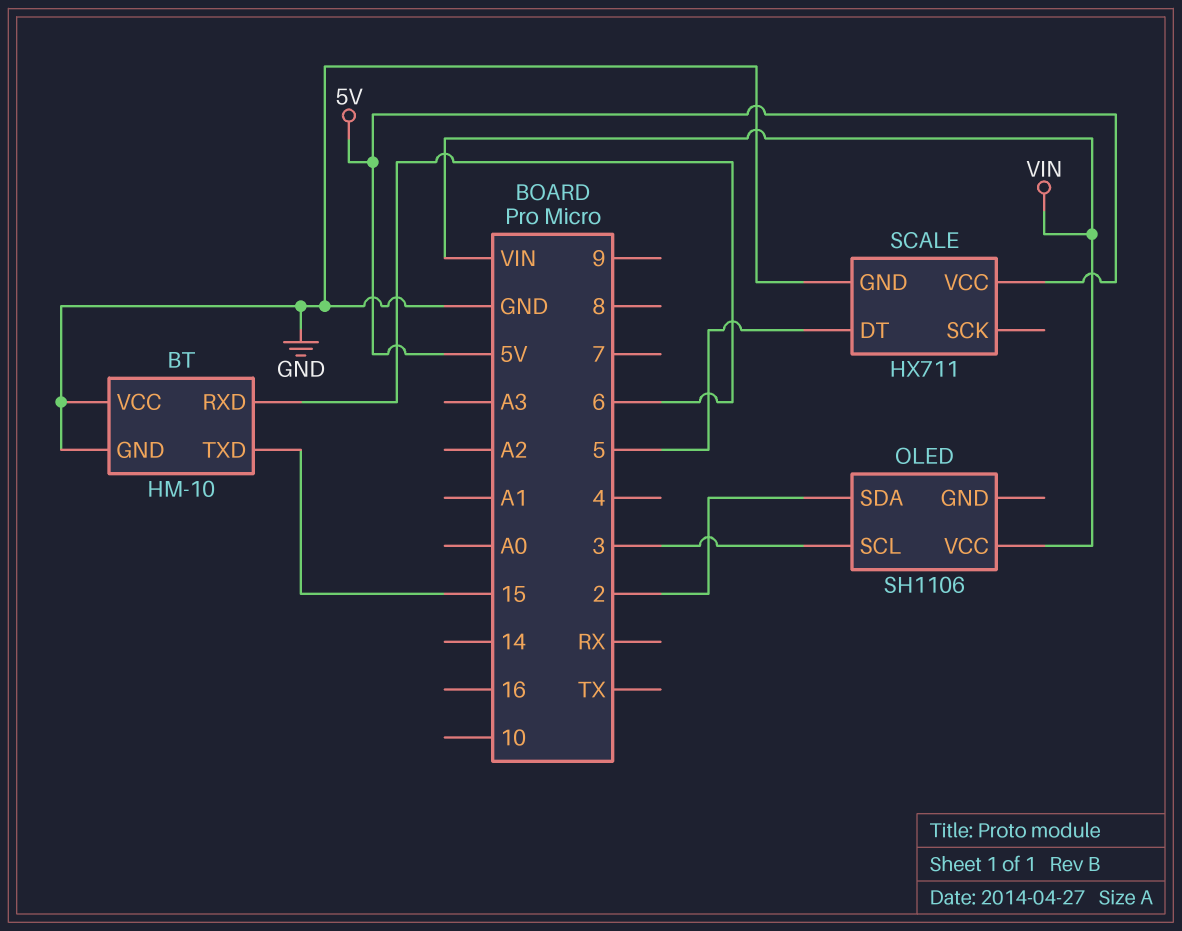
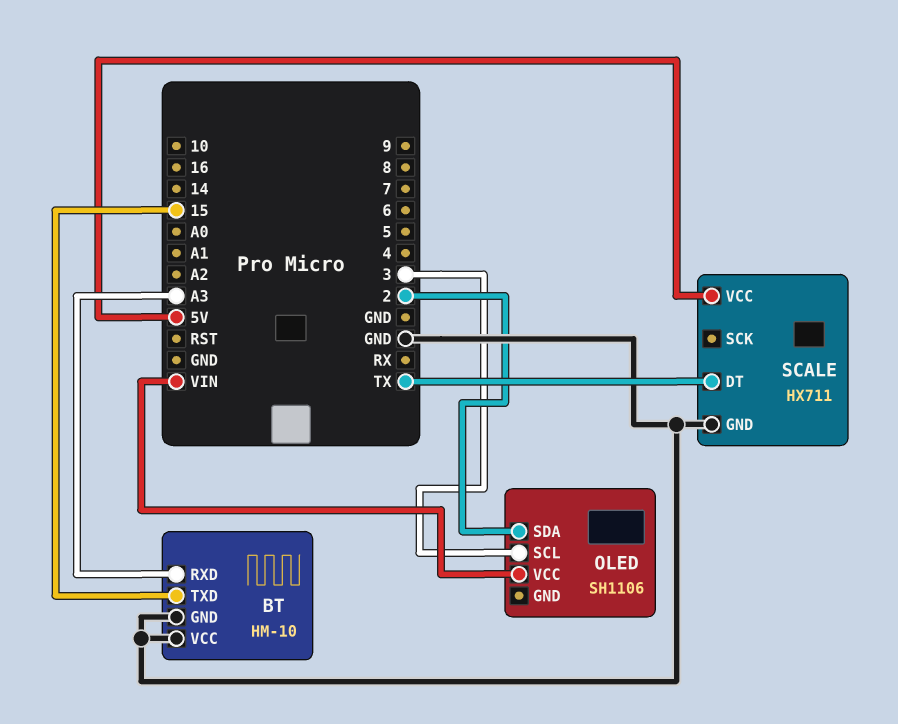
BT pin RXD: 6 -> A3
SCALE pin DT: 5 -> TX

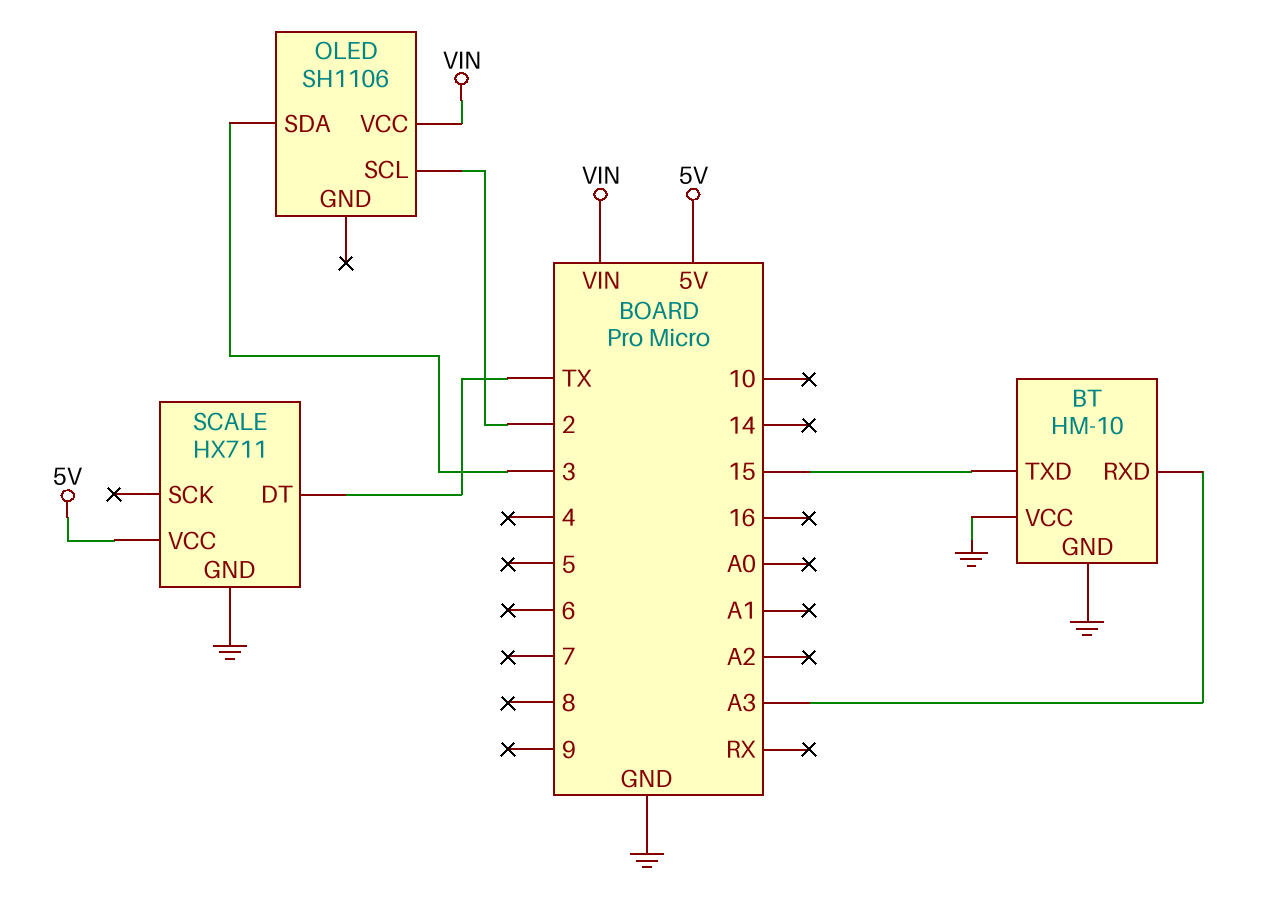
OLED pin SCL: 3 -> 2
OLED pin SDA: 2 -> 3

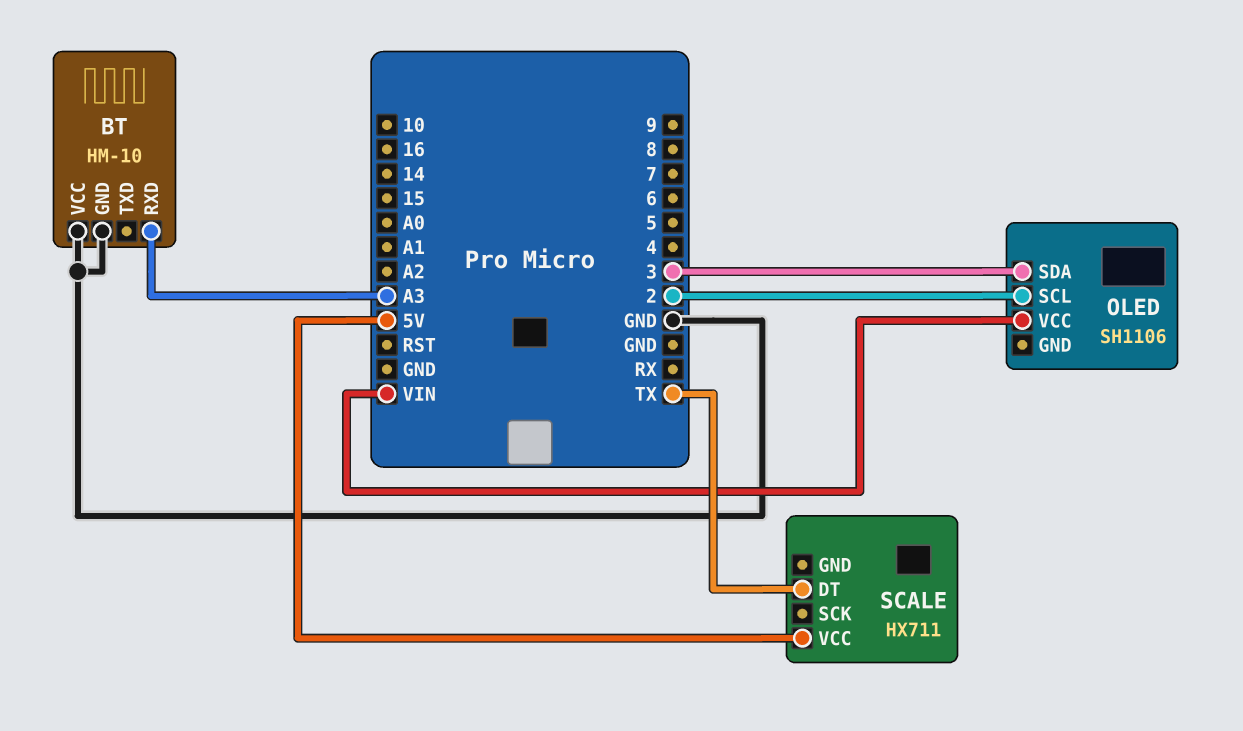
BT pin TXD: 15 -> none
SCALE pin GND: GND -> none

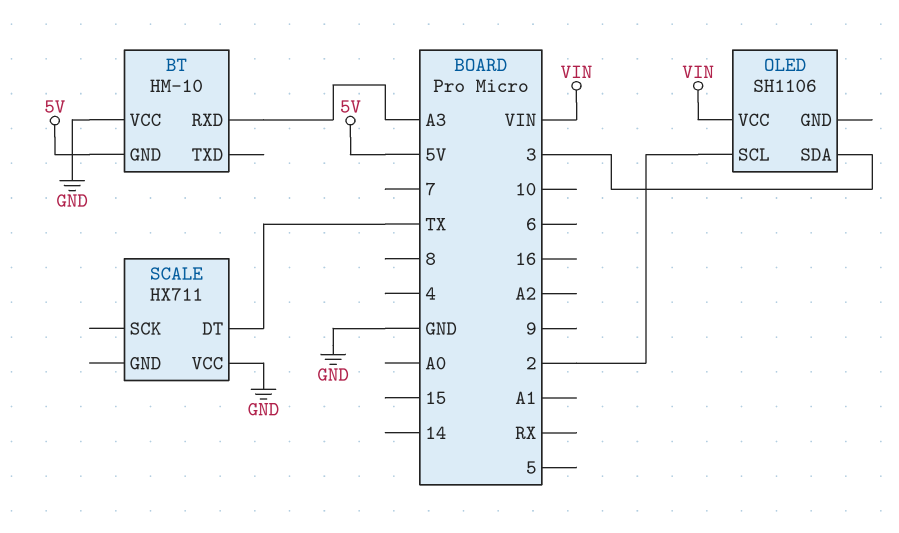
BT pin GND: GND -> 5V
SCALE pin VCC: 5V -> GND

